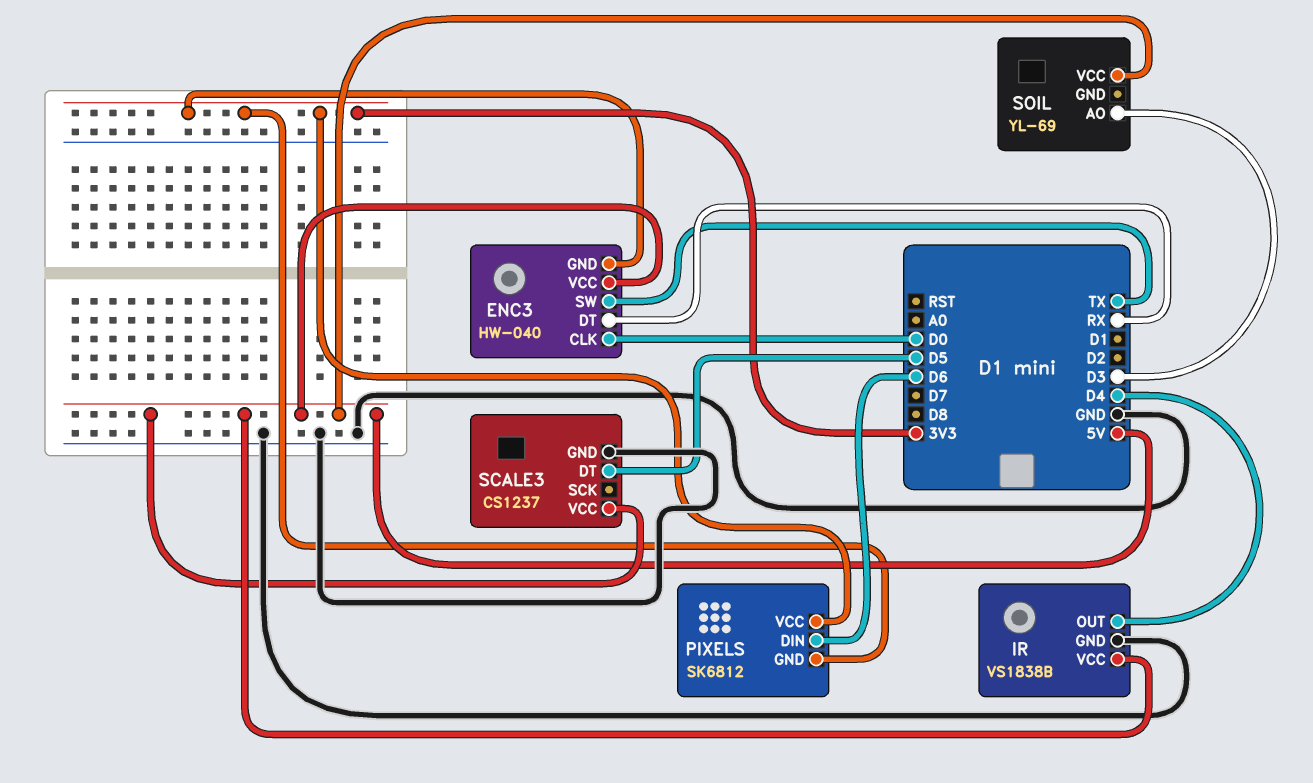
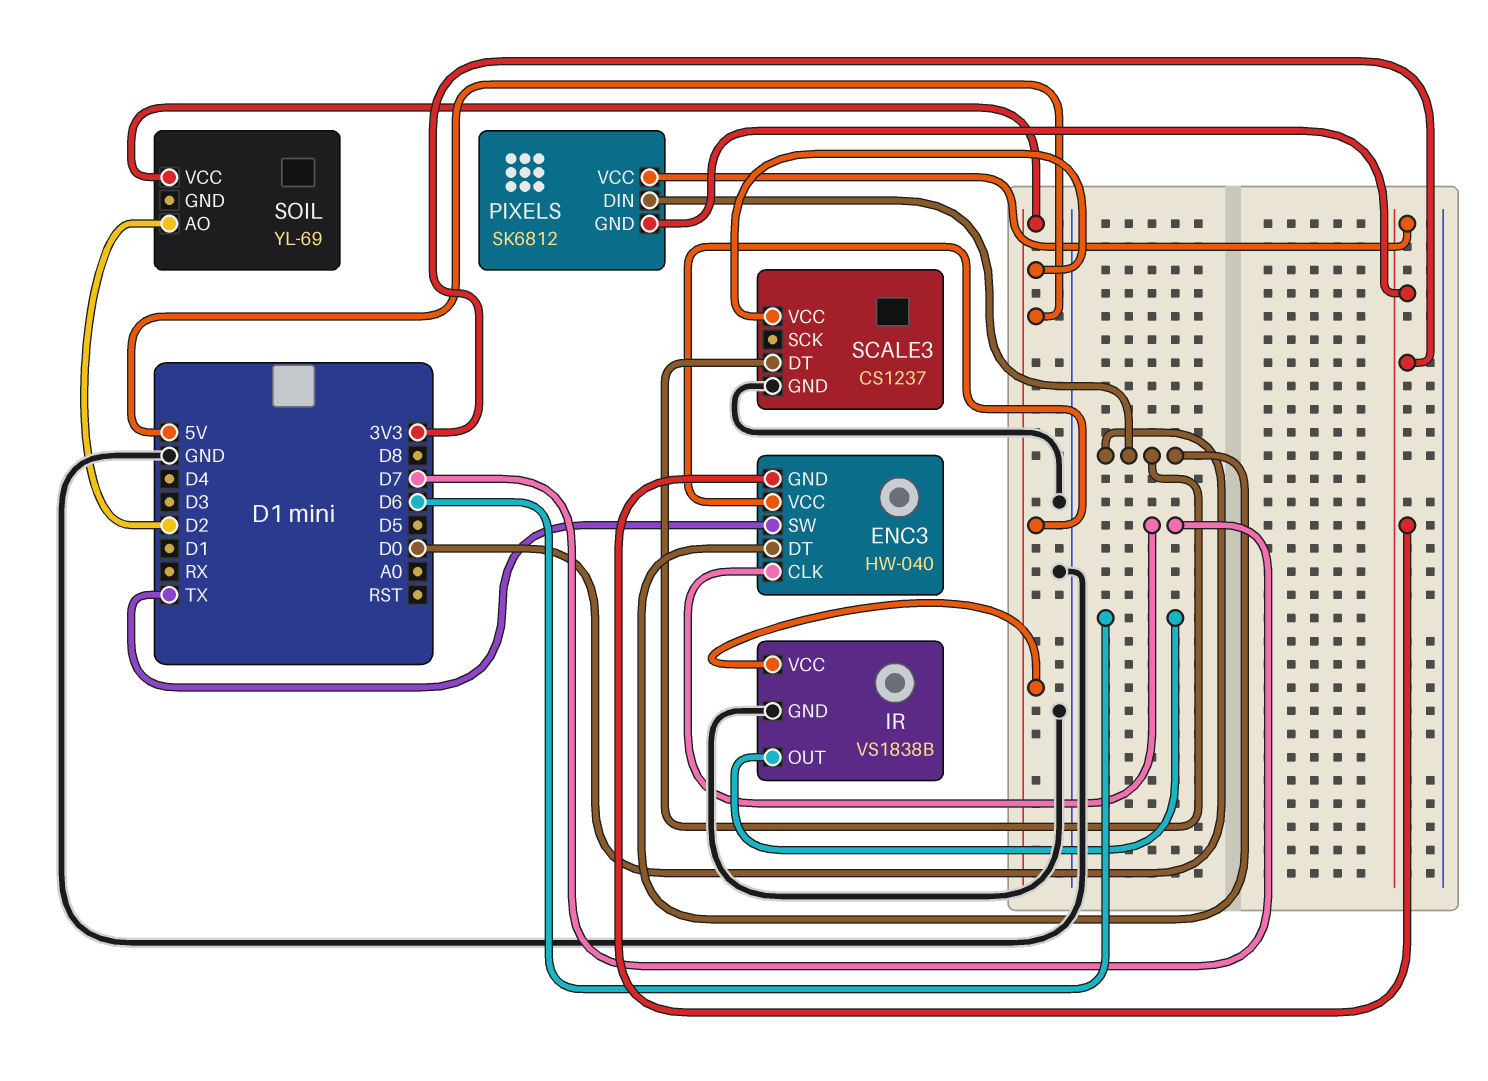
ENC3 pin CLK: D0 -> D7
ENC3 pin DT: RX -> D0
IR pin OUT: D4 -> D6
PIXELS pin DIN: D6 -> D0
SCALE3 pin DT: D5 -> D0
SOIL pin AO: D3 -> D2

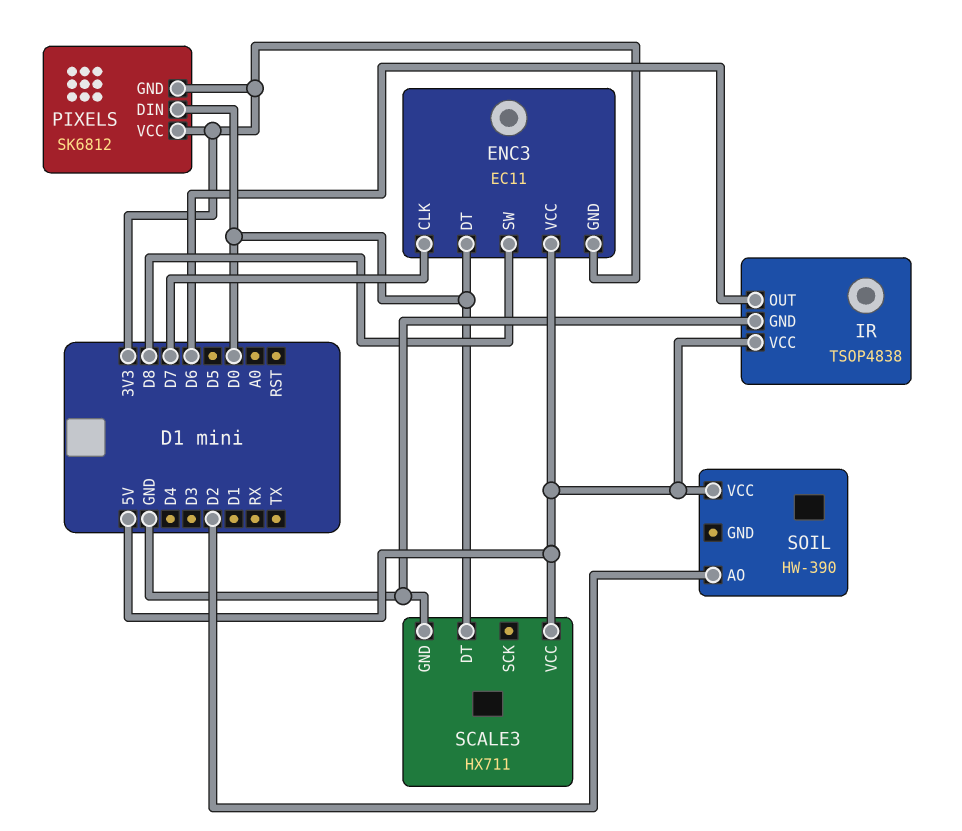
ENC3: HW-040 -> EC11
ENC3 pin SW: TX -> D8
IR: VS1838B -> TSOP4838
SCALE3: CS1237 -> HX711
SOIL: YL-69 -> HW-390

